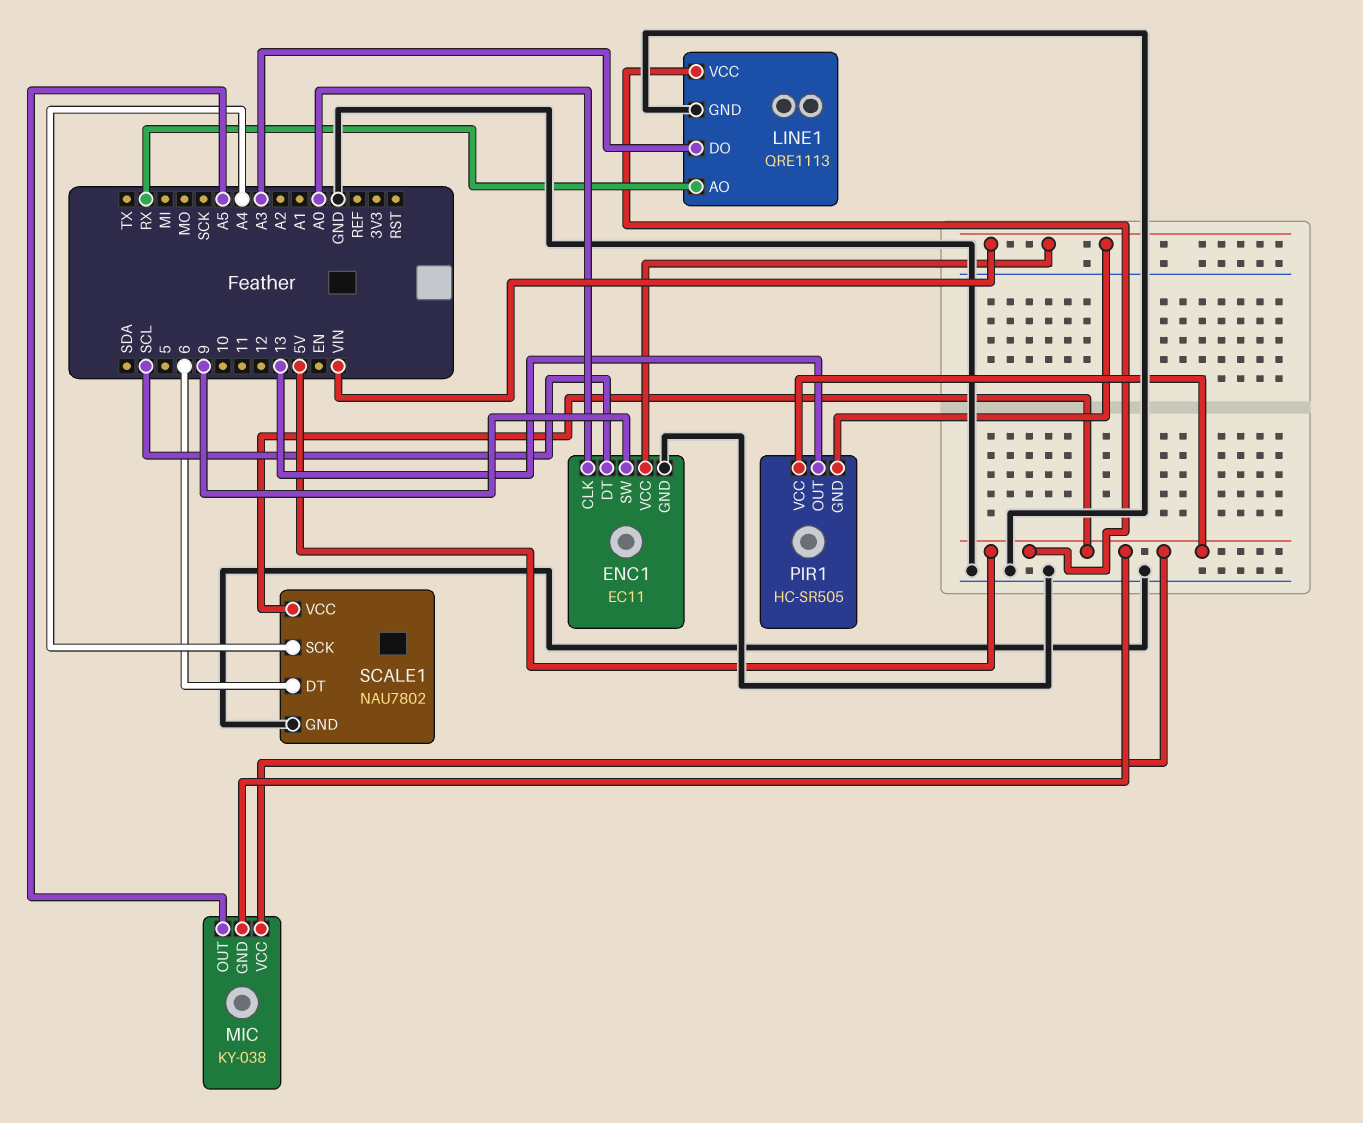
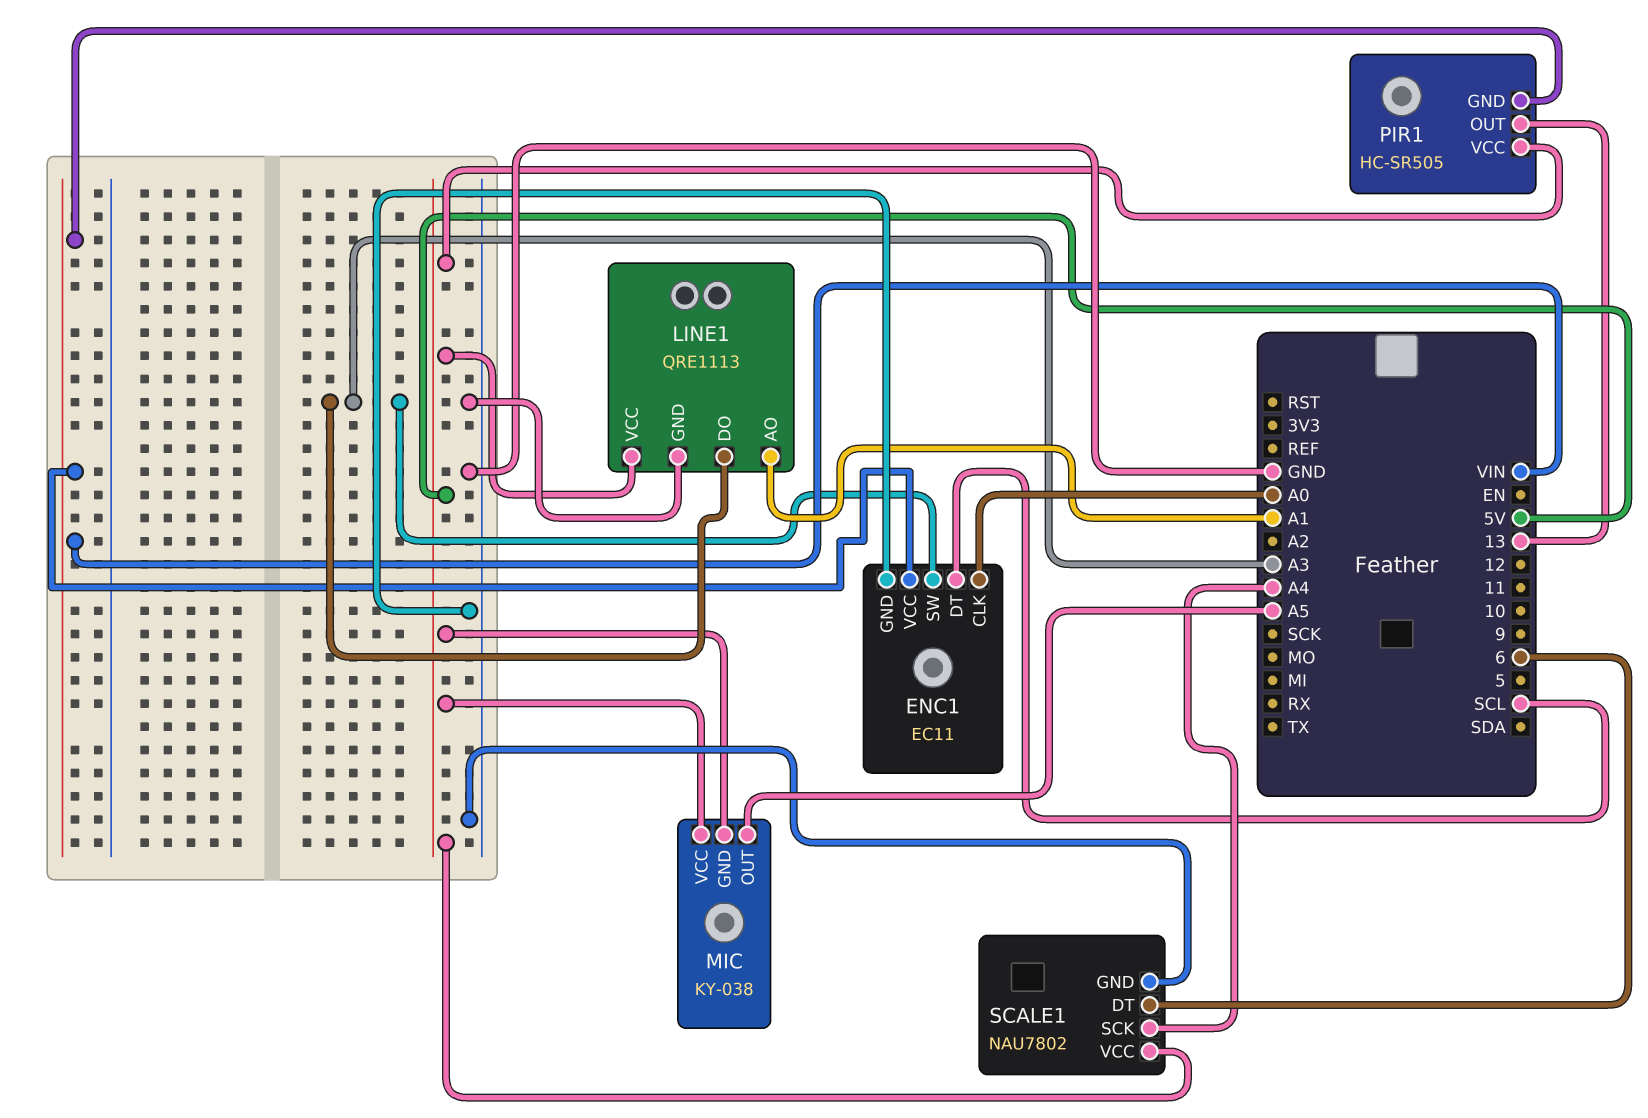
ENC1 pin SW: 9 -> A3
LINE1 pin AO: RX -> A1

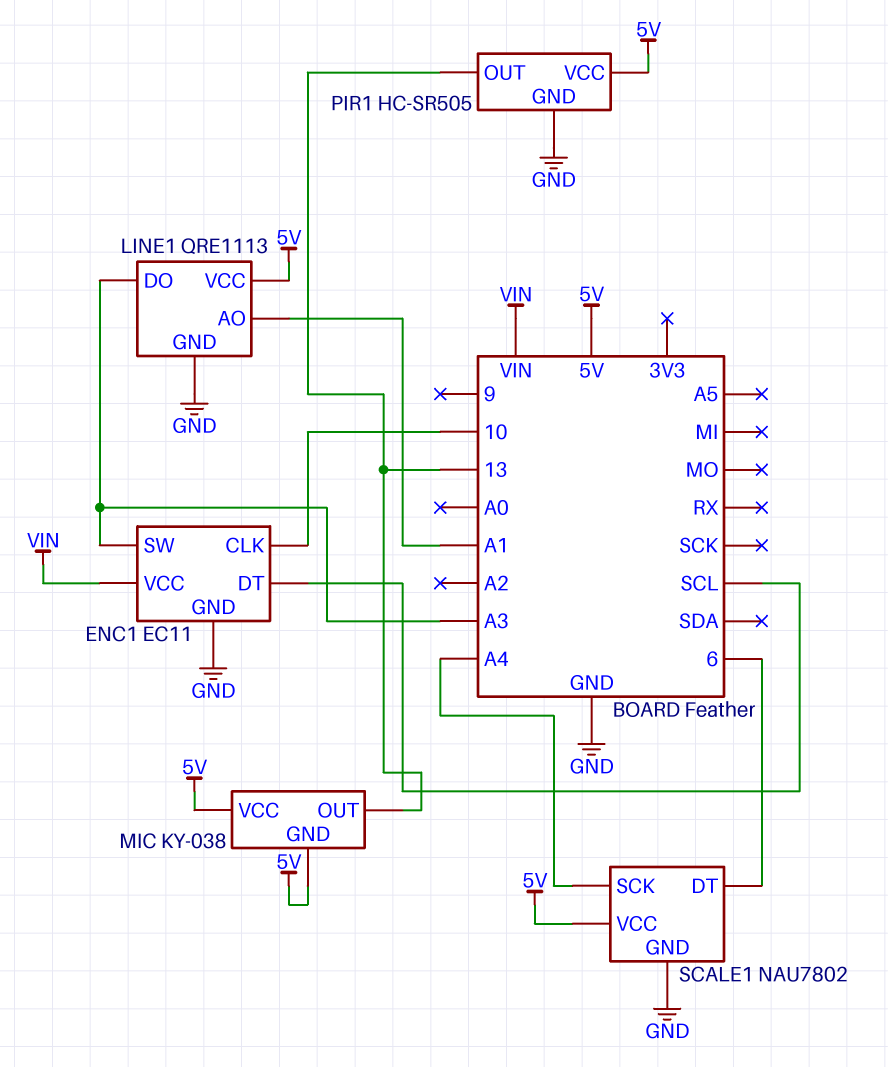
ENC1 pin CLK: A0 -> 10
MIC pin OUT: A5 -> 13
PIR1 pin GND: VIN -> GND

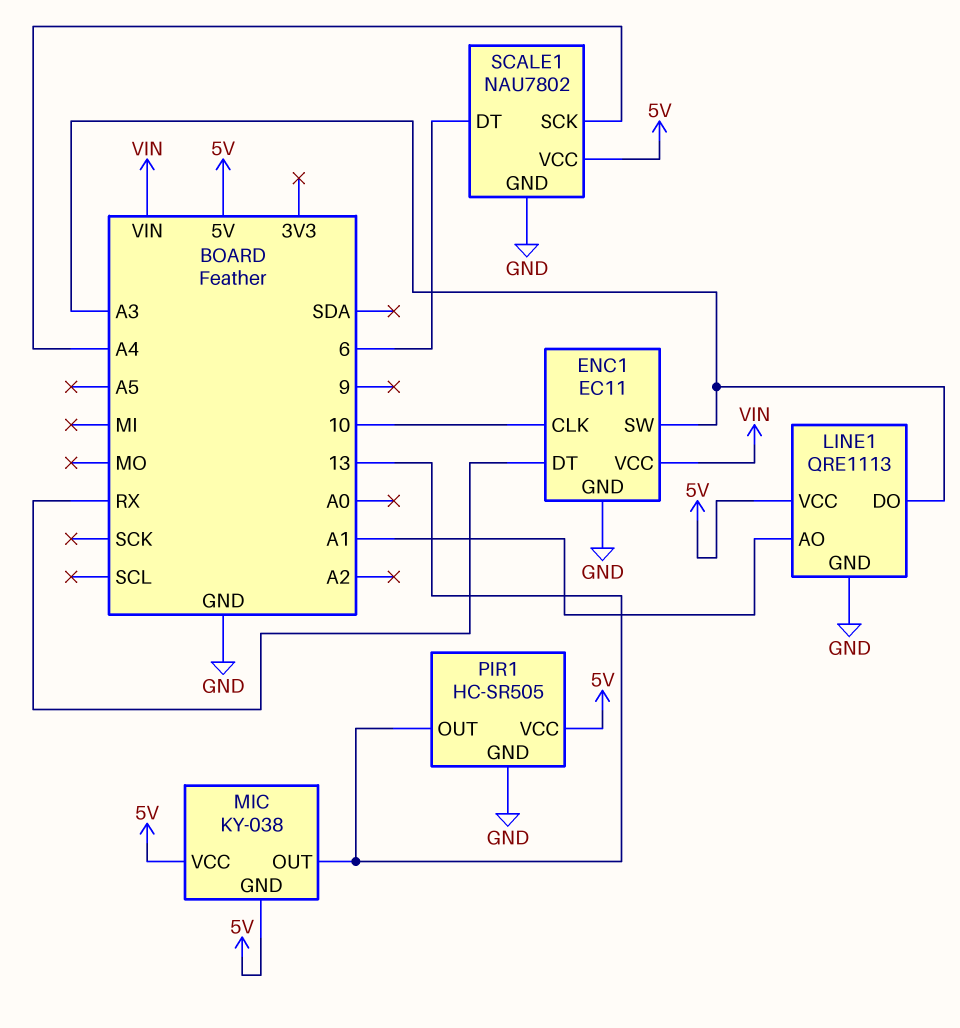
ENC1 pin DT: SCL -> RX

